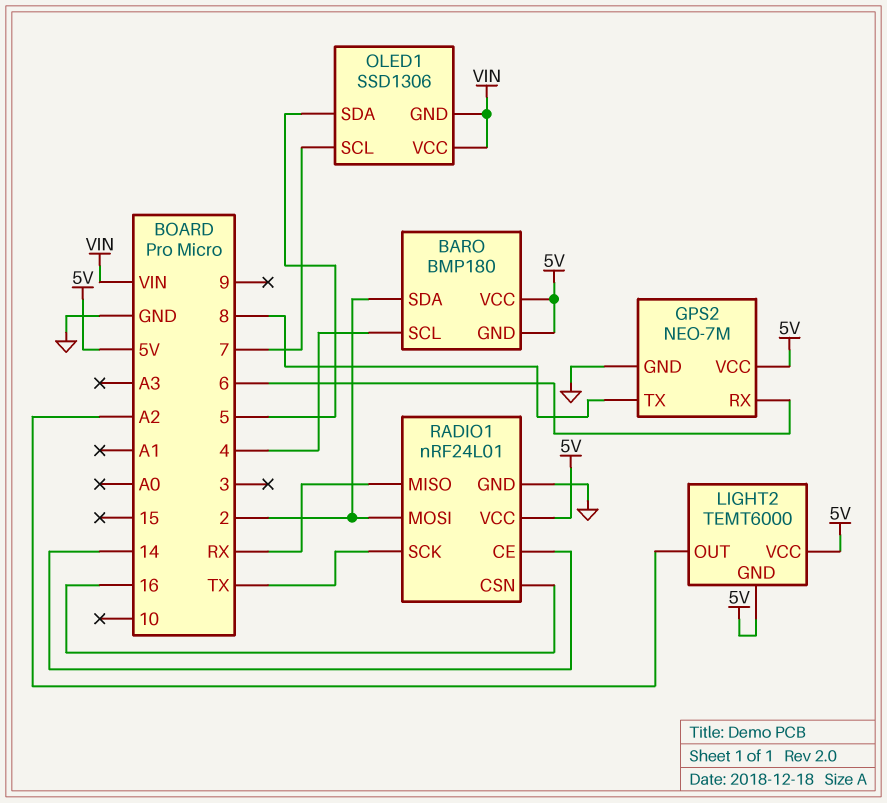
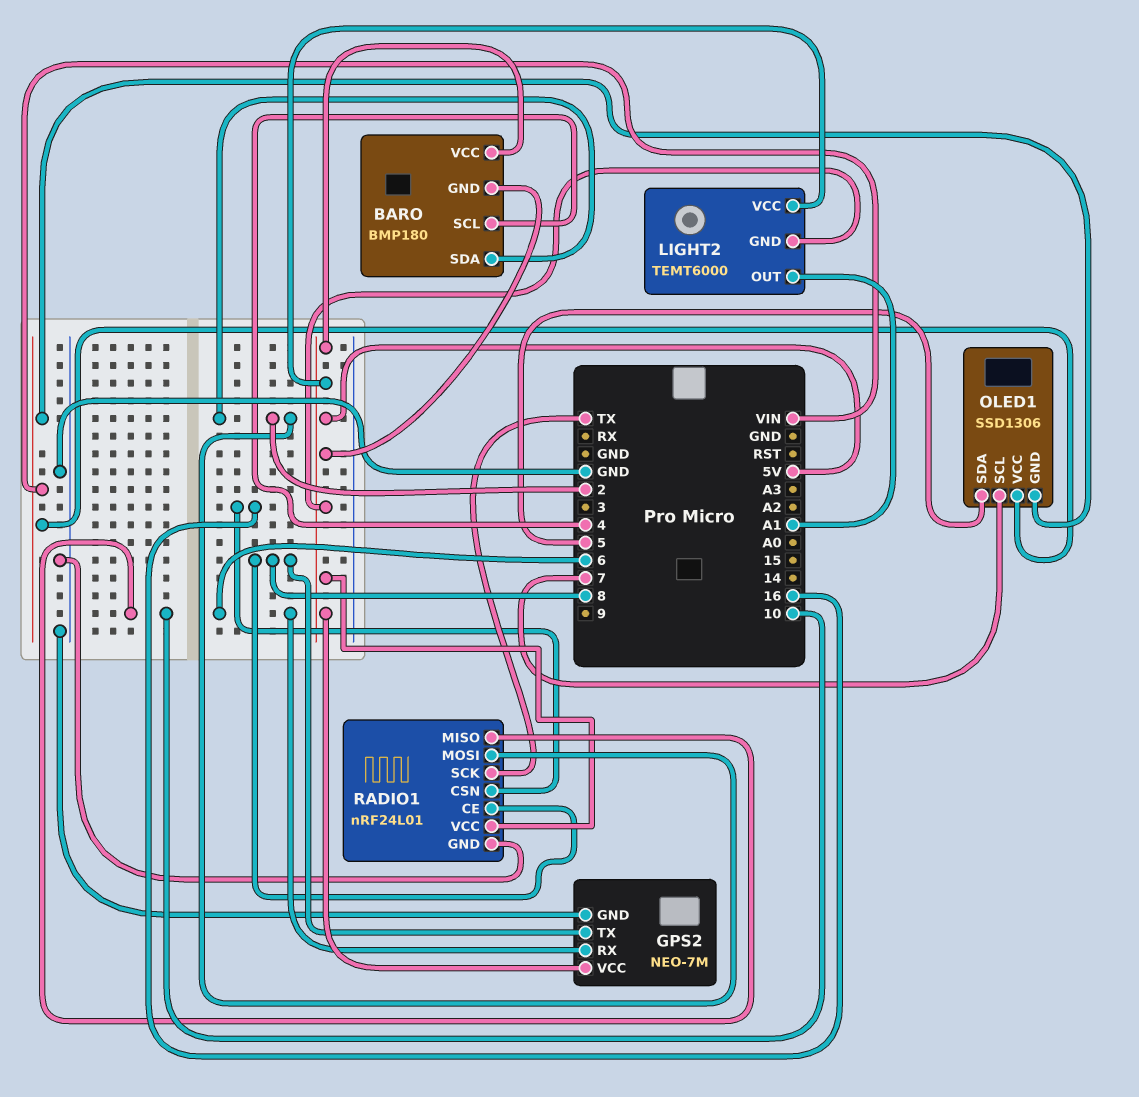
LIGHT2 pin OUT: A2 -> A1
RADIO1 pin CE: 14 -> 8
RADIO1 pin MISO: RX -> 10

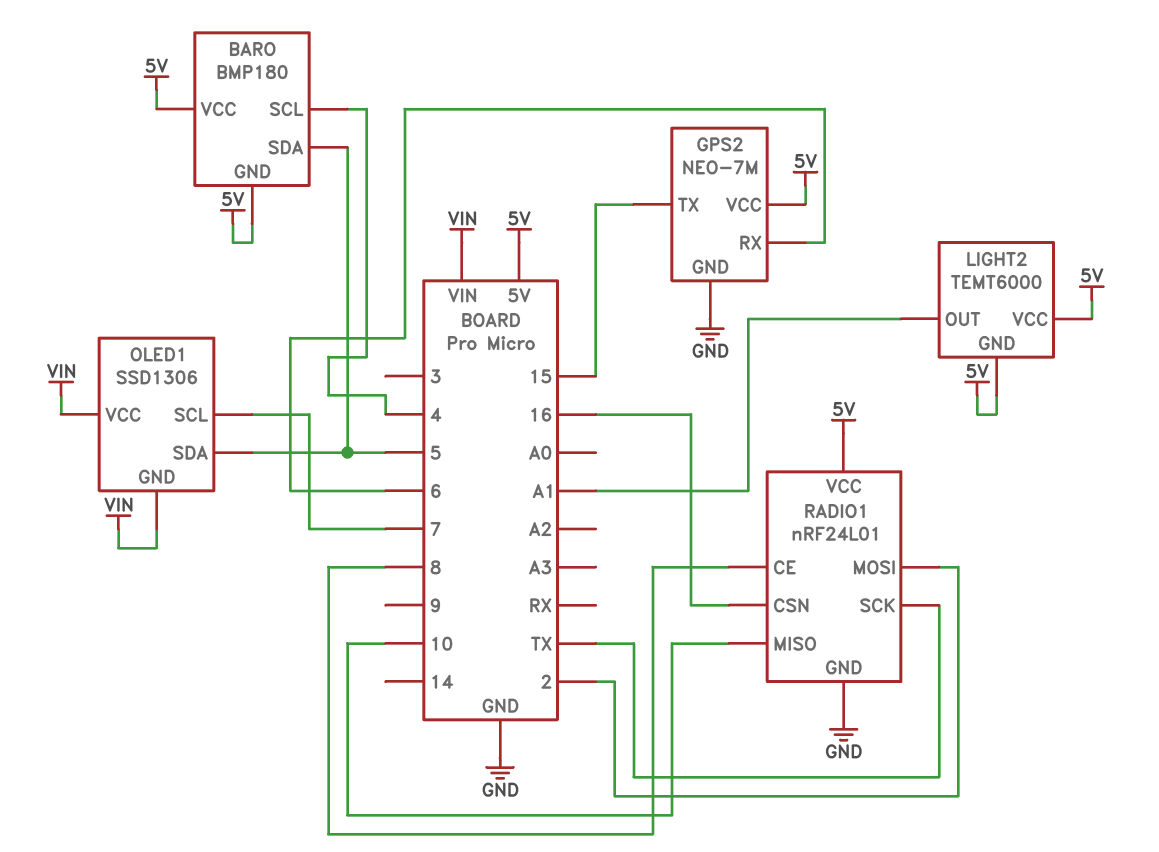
BARO pin SDA: 2 -> 5
GPS2 pin TX: 8 -> 15

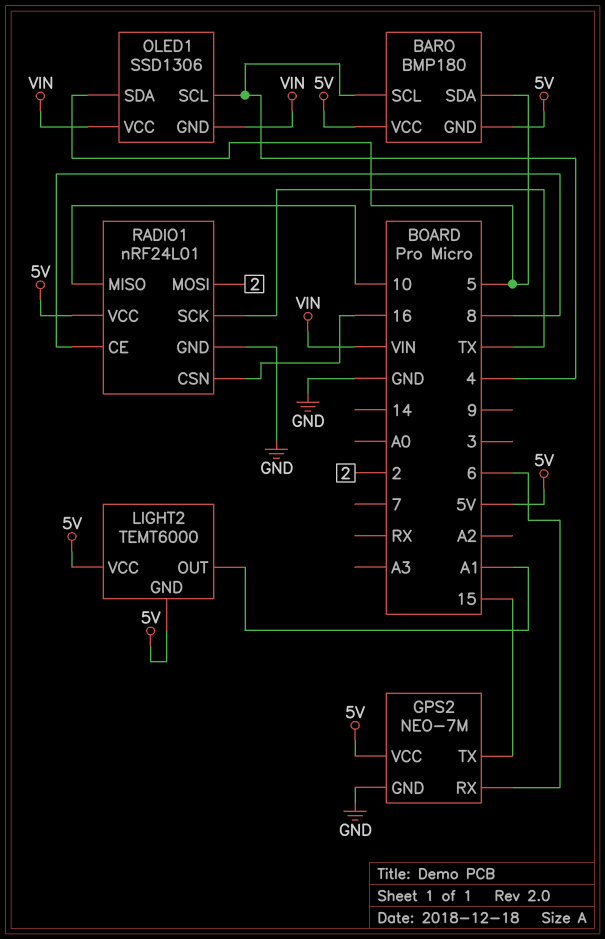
OLED1 pin SCL: 7 -> 4

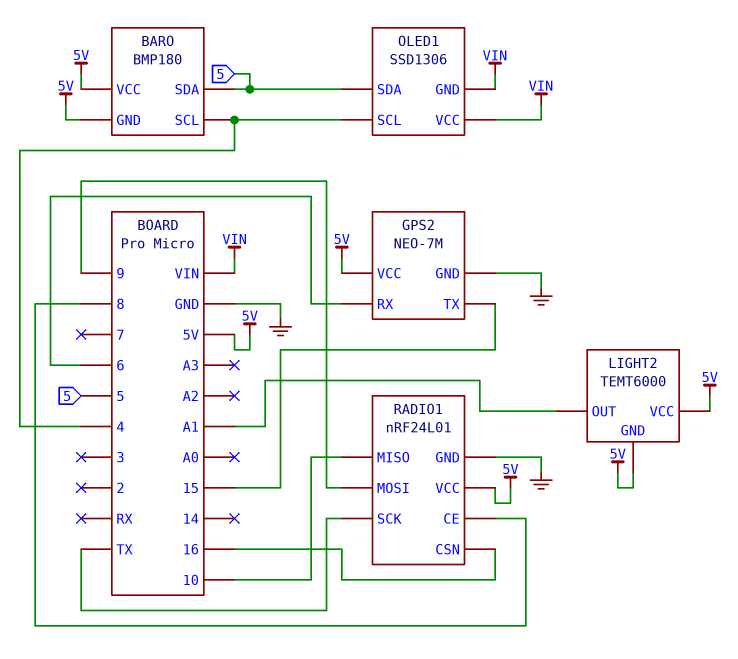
RADIO1 pin MOSI: 2 -> 9

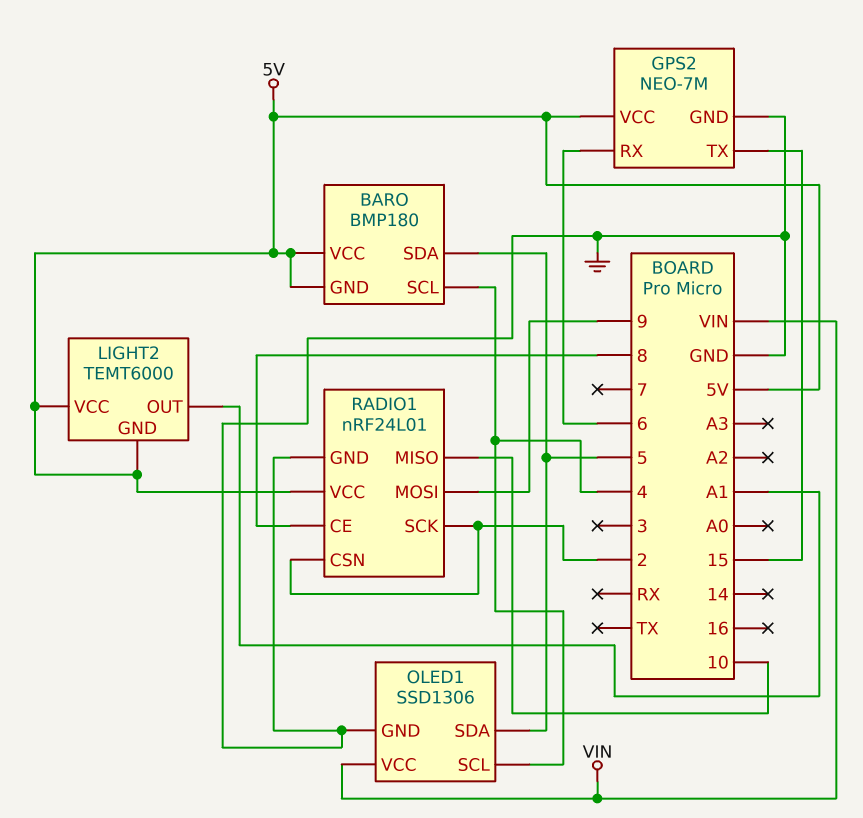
OLED1 pin GND: VIN -> GND
RADIO1 pin CSN: 16 -> 2
RADIO1 pin SCK: TX -> 2

